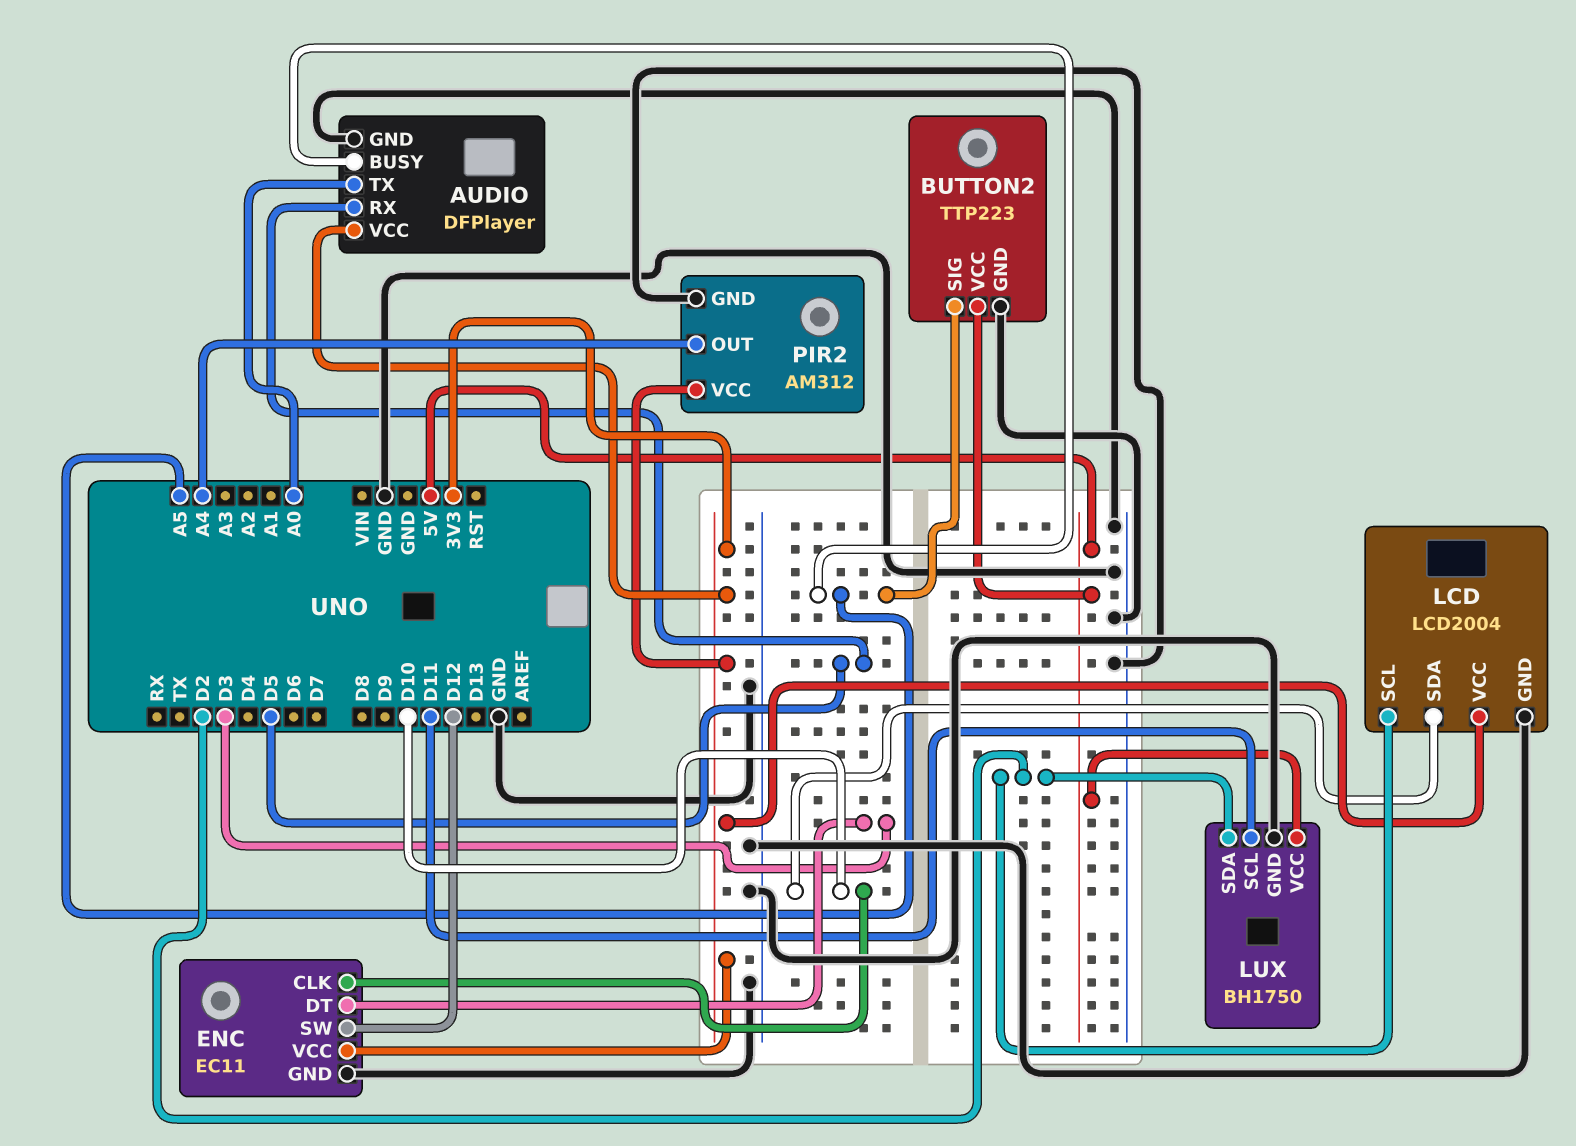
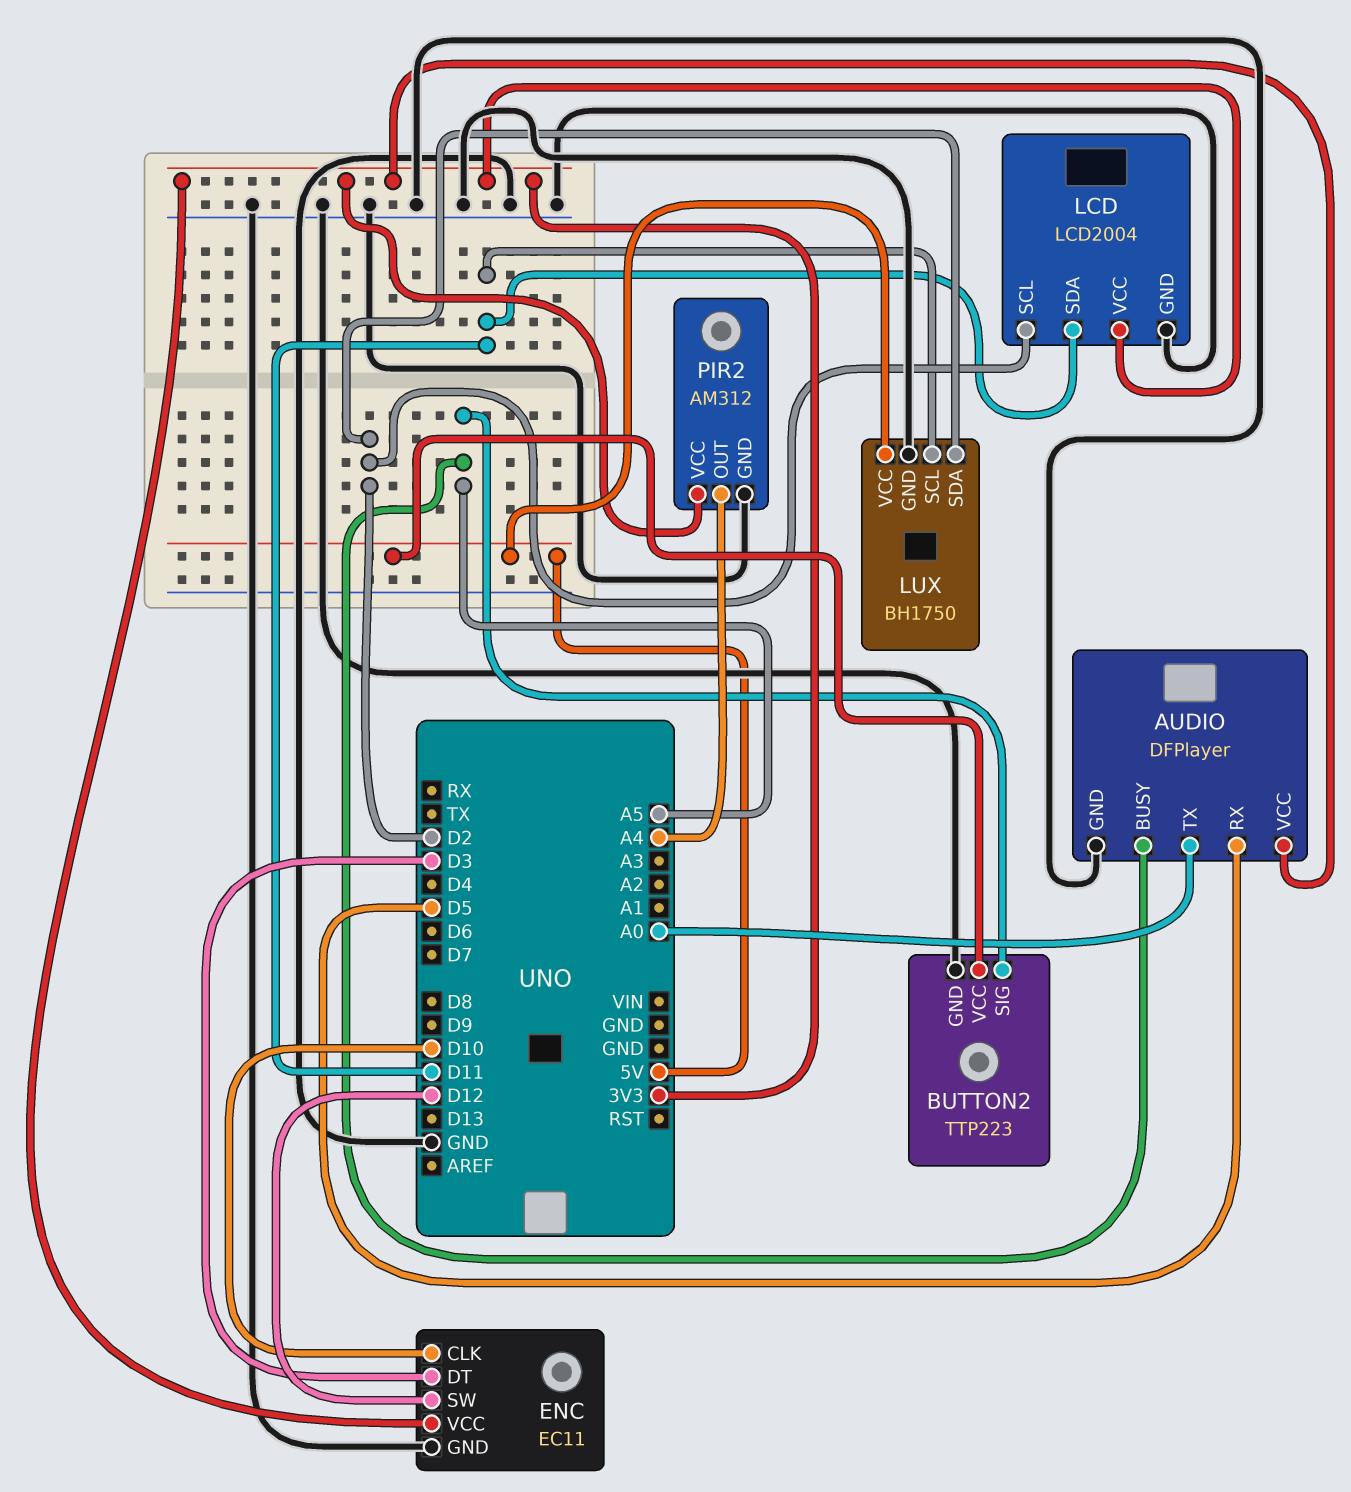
LCD pin SDA: D10 -> D11

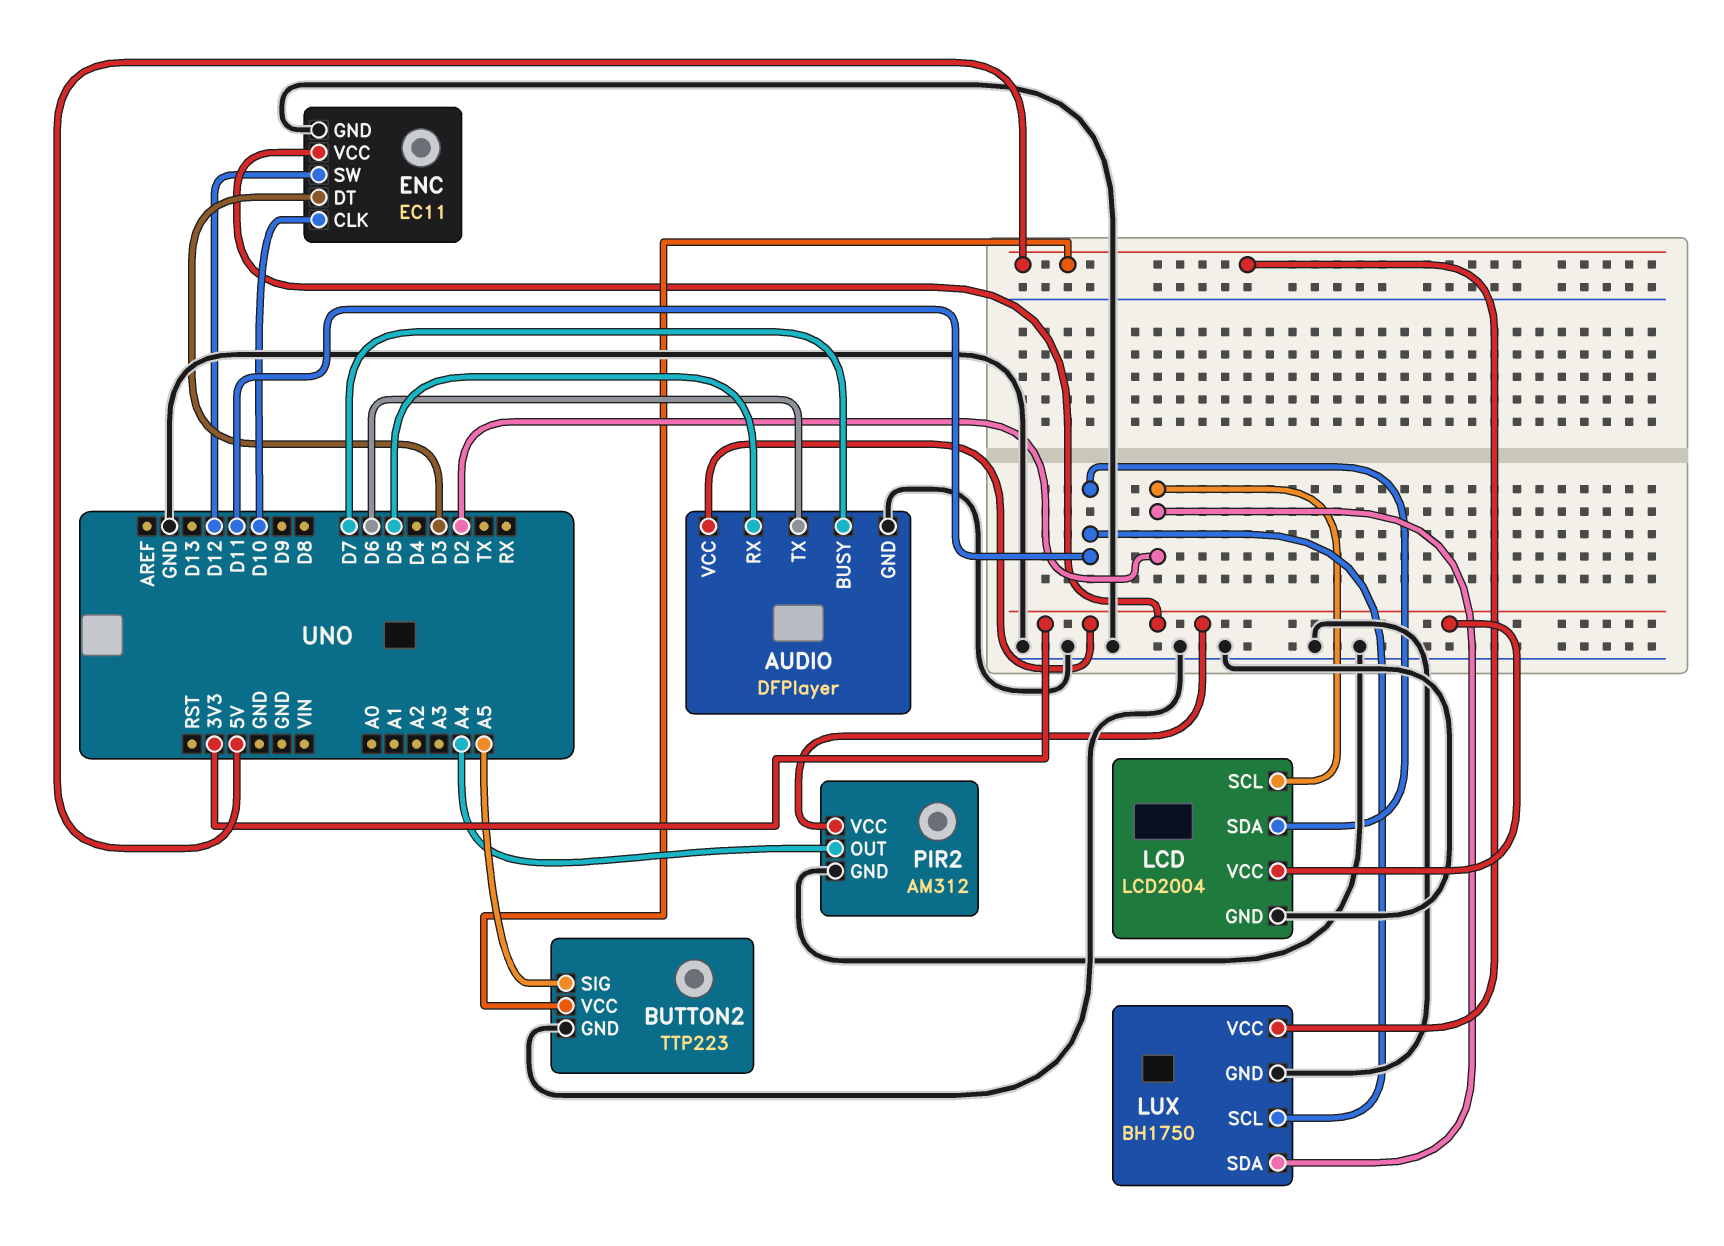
AUDIO pin BUSY: A5 -> D7
AUDIO pin TX: A0 -> D6

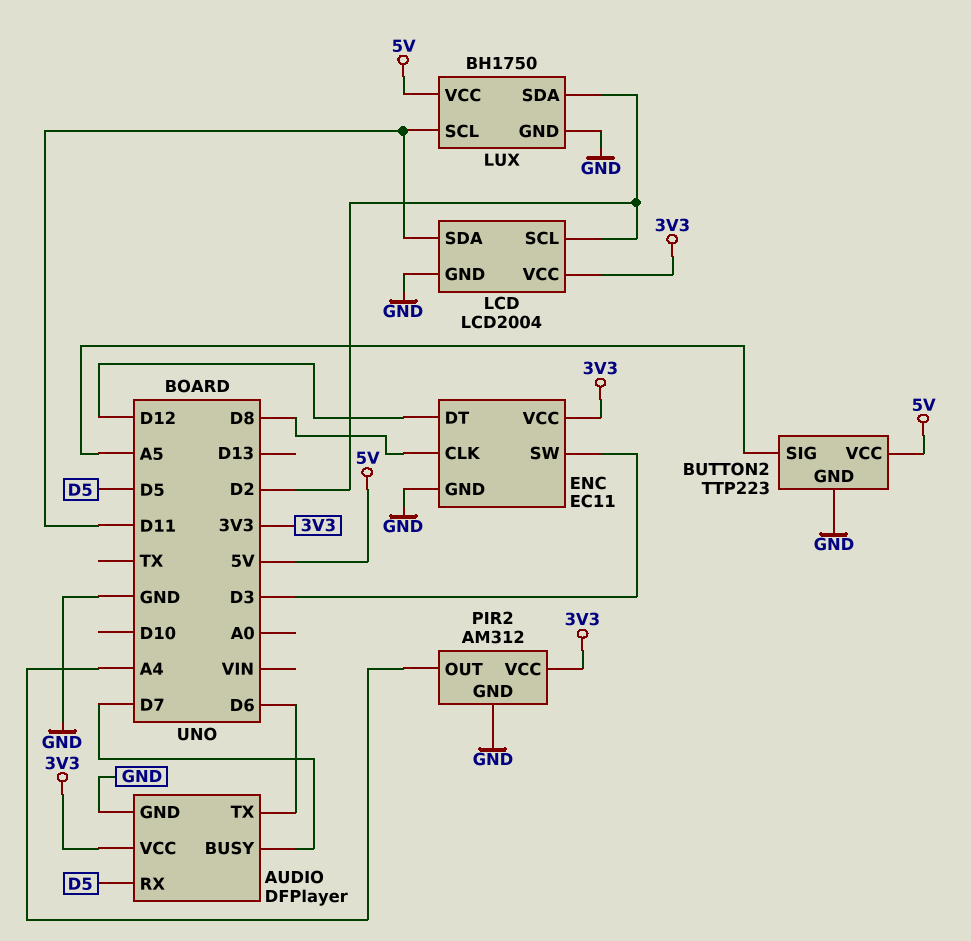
ENC pin CLK: D10 -> D8
ENC pin DT: D3 -> D12
ENC pin SW: D12 -> D3

